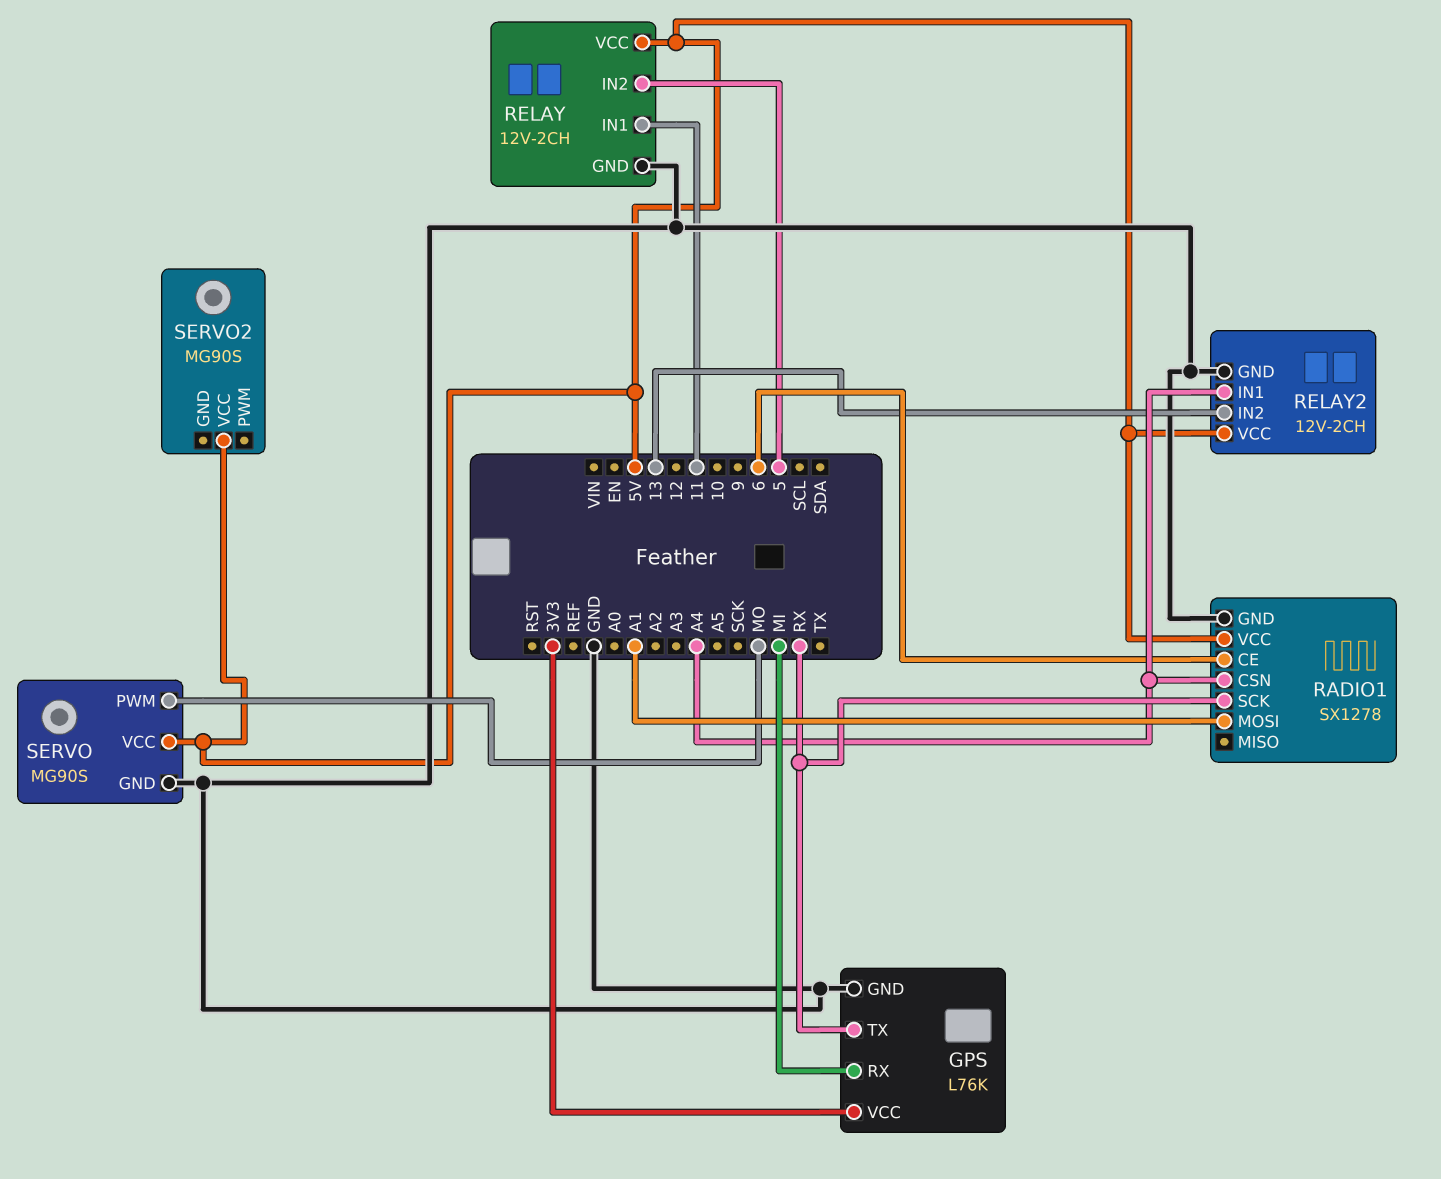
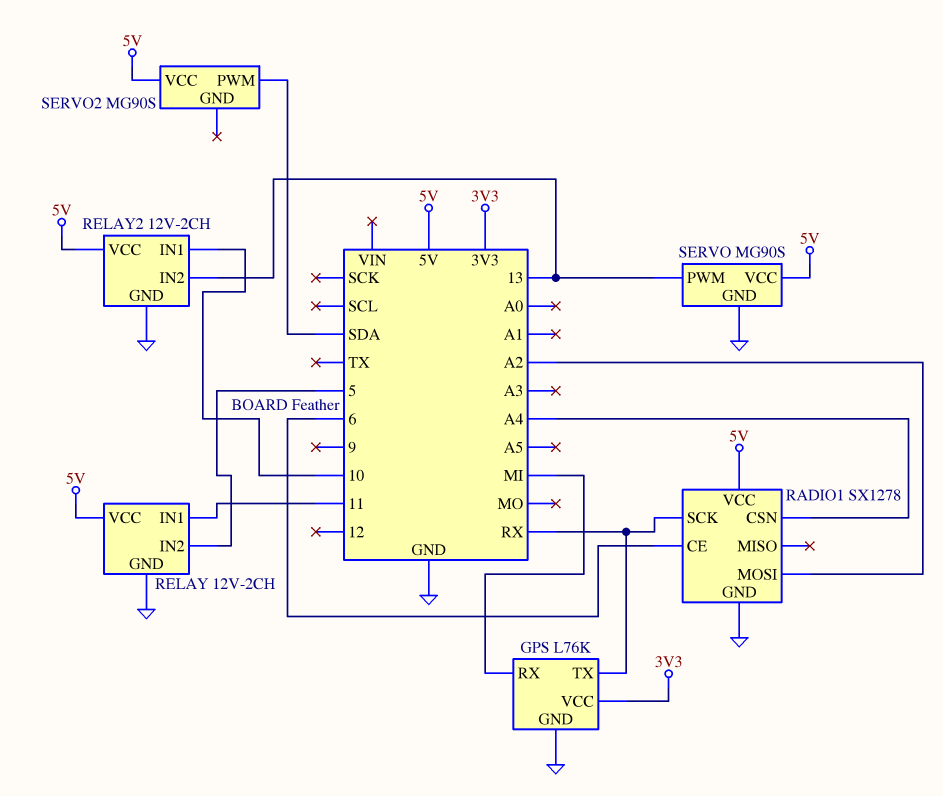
RADIO1 pin MOSI: A1 -> A2
RELAY2 pin IN1: A4 -> 10
SERVO pin PWM: MO -> 13
SERVO2 pin PWM: none -> SDA

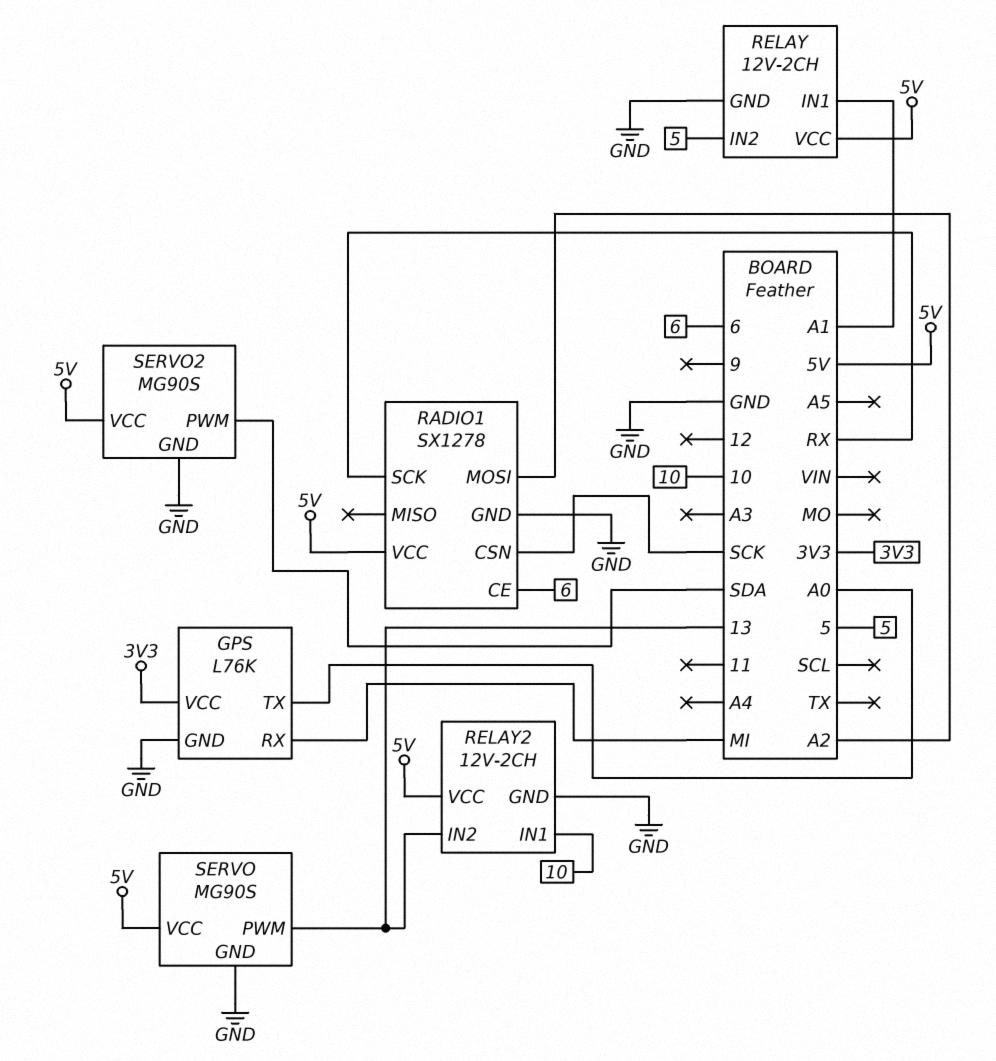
GPS pin TX: RX -> A0
RADIO1 pin CSN: A4 -> SCK
RELAY pin IN1: 11 -> A1
SERVO2 pin GND: none -> GND

